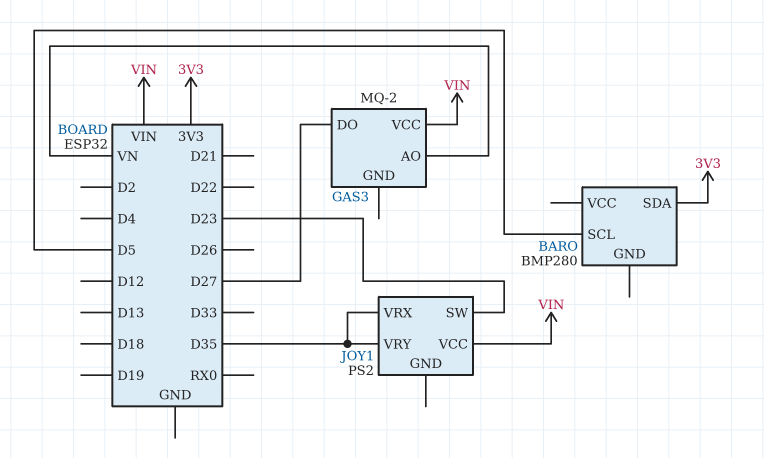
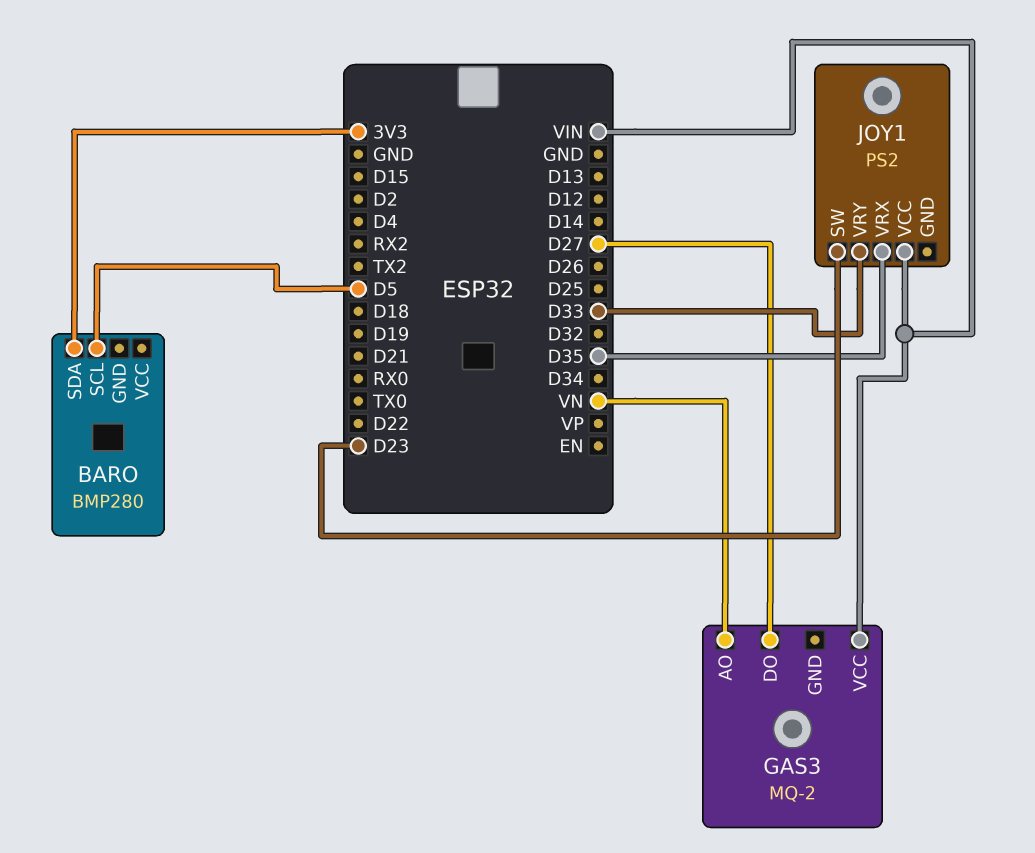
JOY1 pin VRY: D35 -> D33

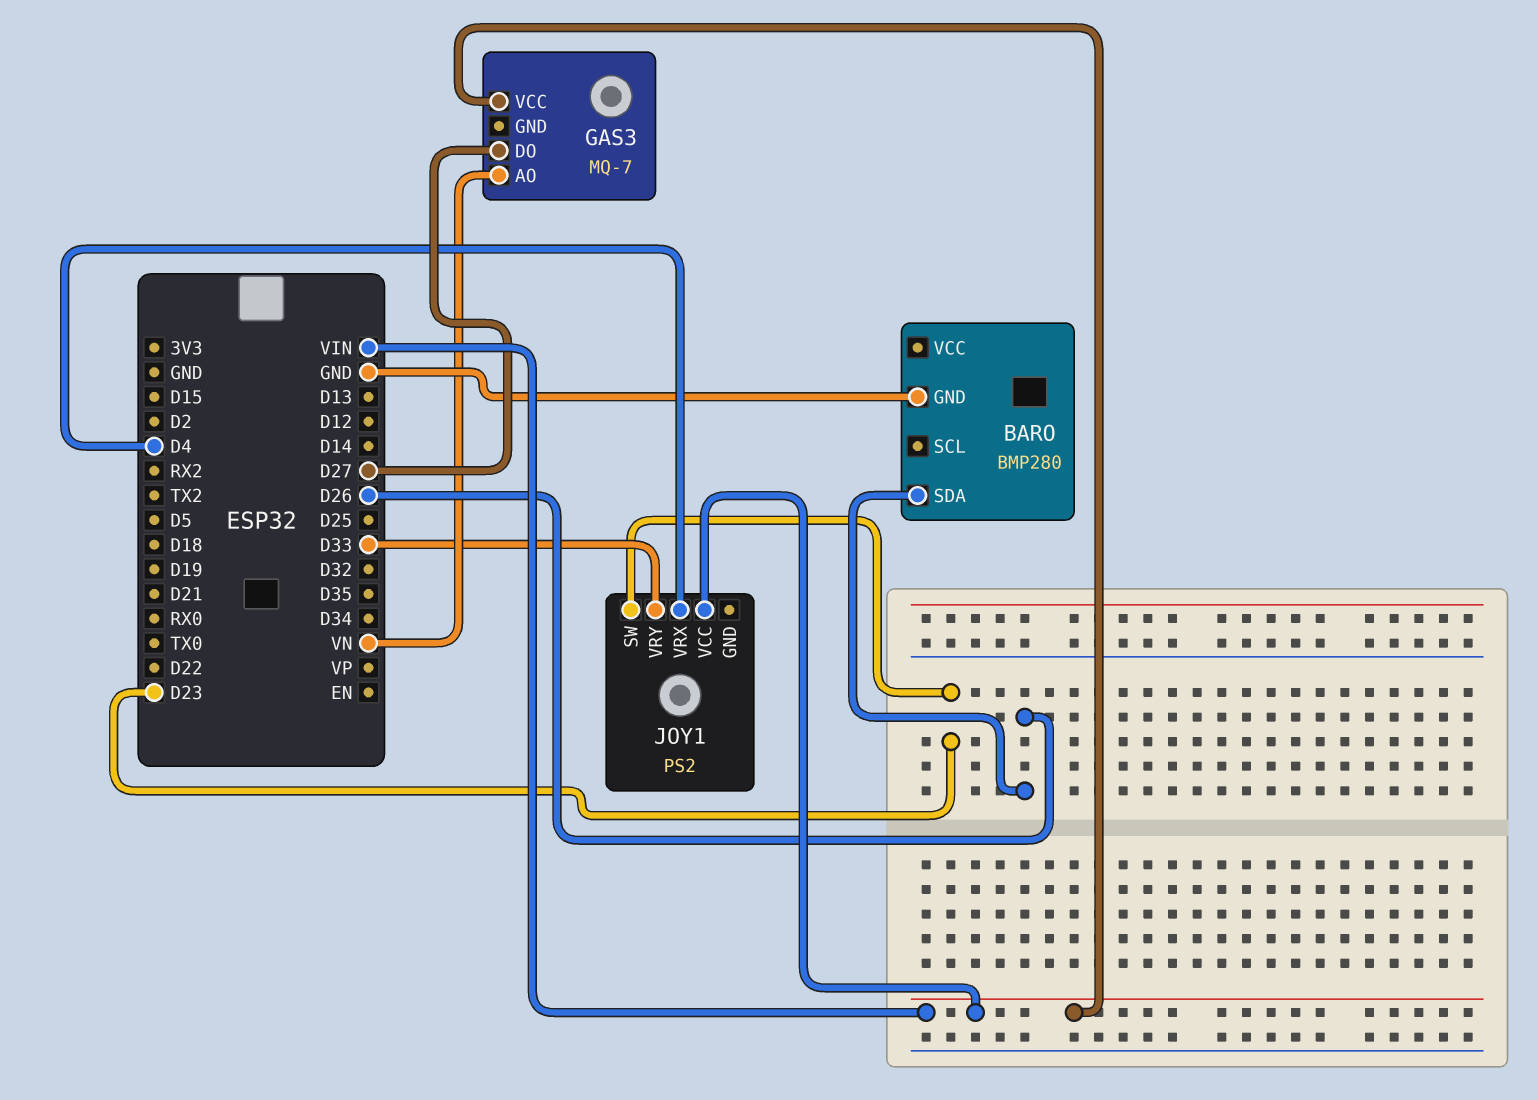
BARO pin GND: none -> GND
BARO pin SCL: D5 -> none
BARO pin SDA: 3V3 -> D26
GAS3: MQ-2 -> MQ-7
JOY1 pin VRX: D35 -> D4

